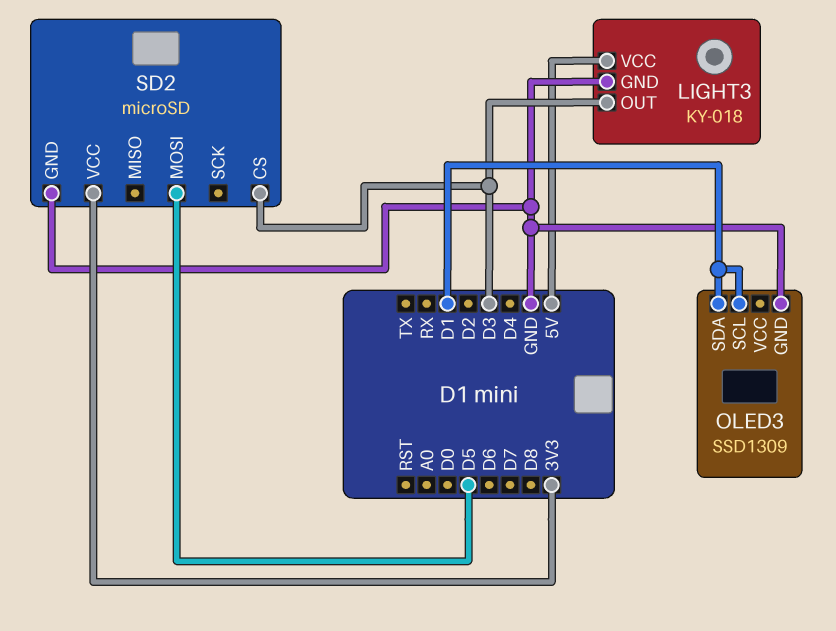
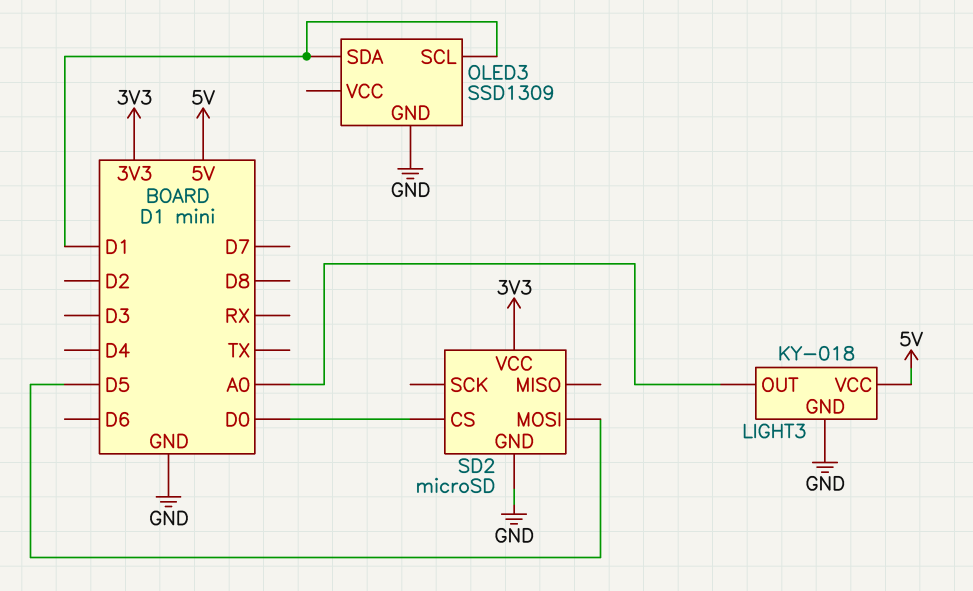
LIGHT3 pin OUT: D3 -> A0
SD2 pin CS: D3 -> D0

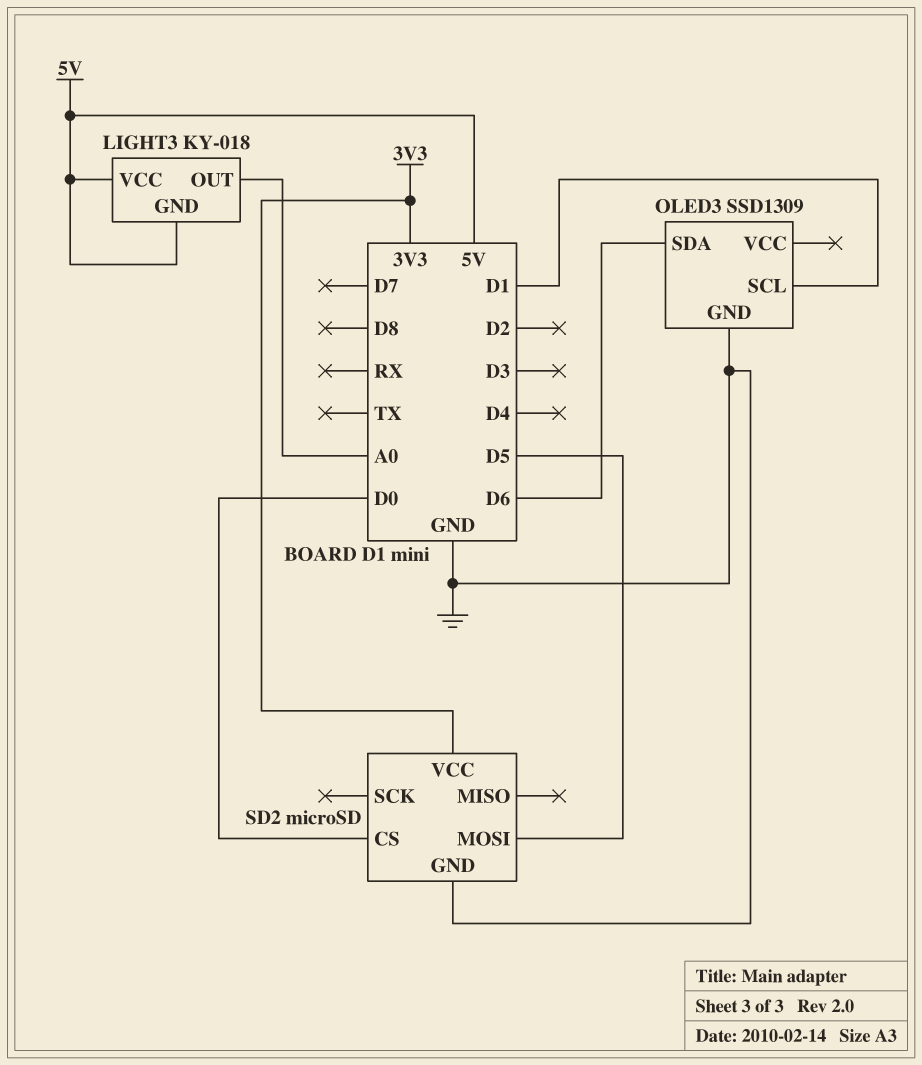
LIGHT3 pin GND: GND -> 5V
OLED3 pin SDA: D1 -> D6

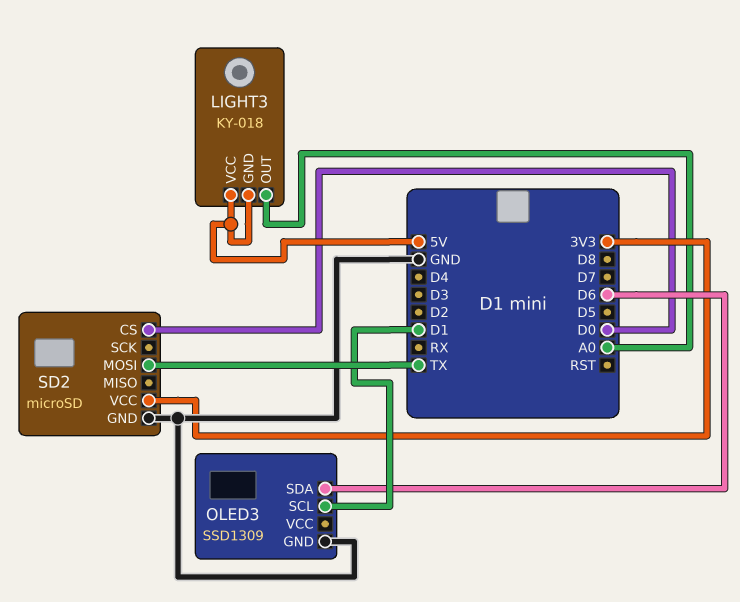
SD2 pin MOSI: D5 -> TX

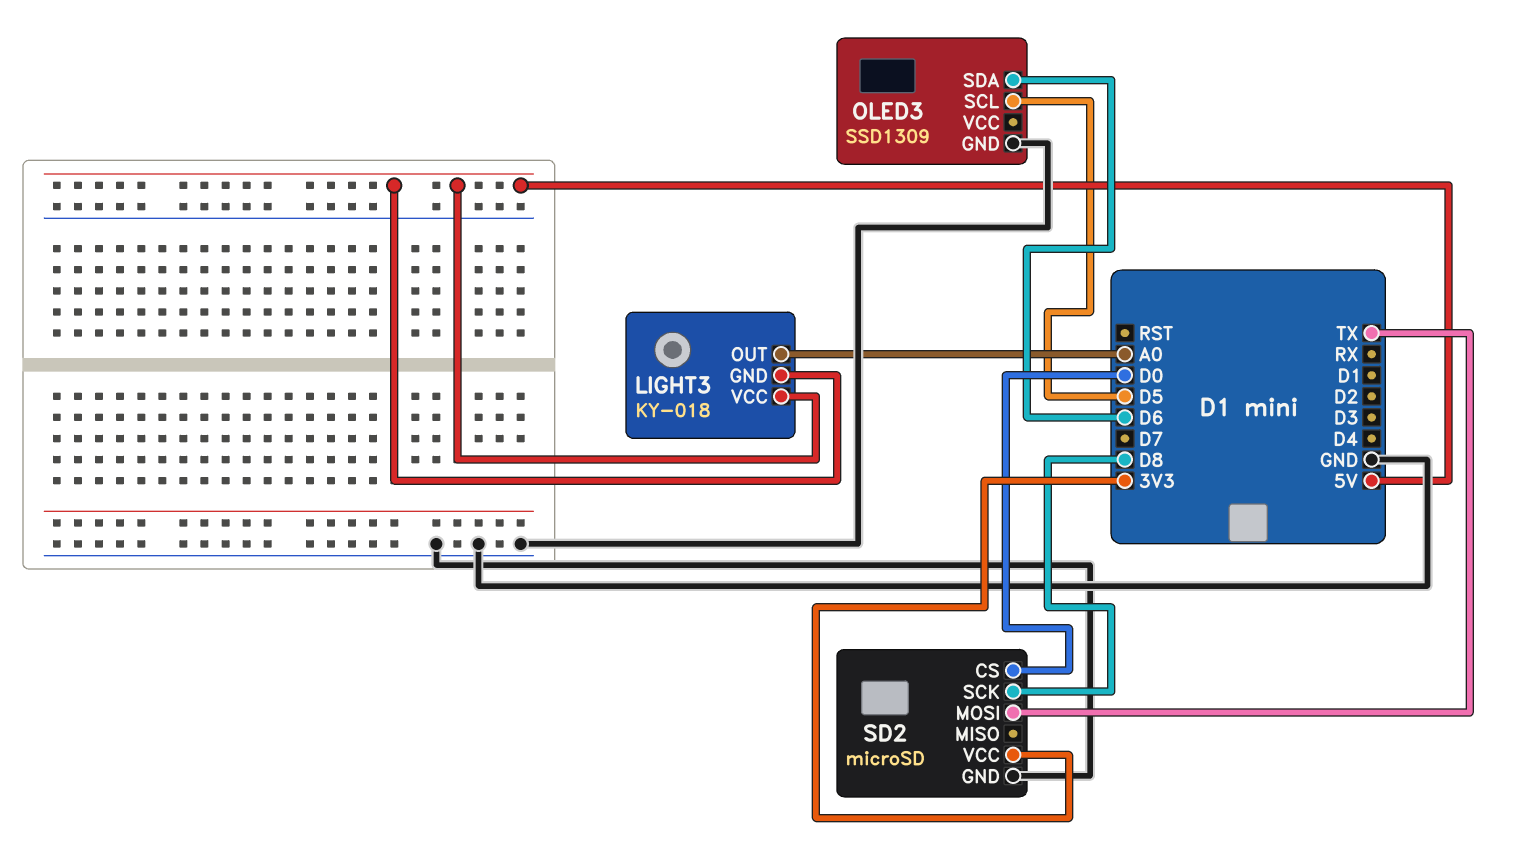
OLED3 pin SCL: D1 -> D5
SD2 pin SCK: none -> D8

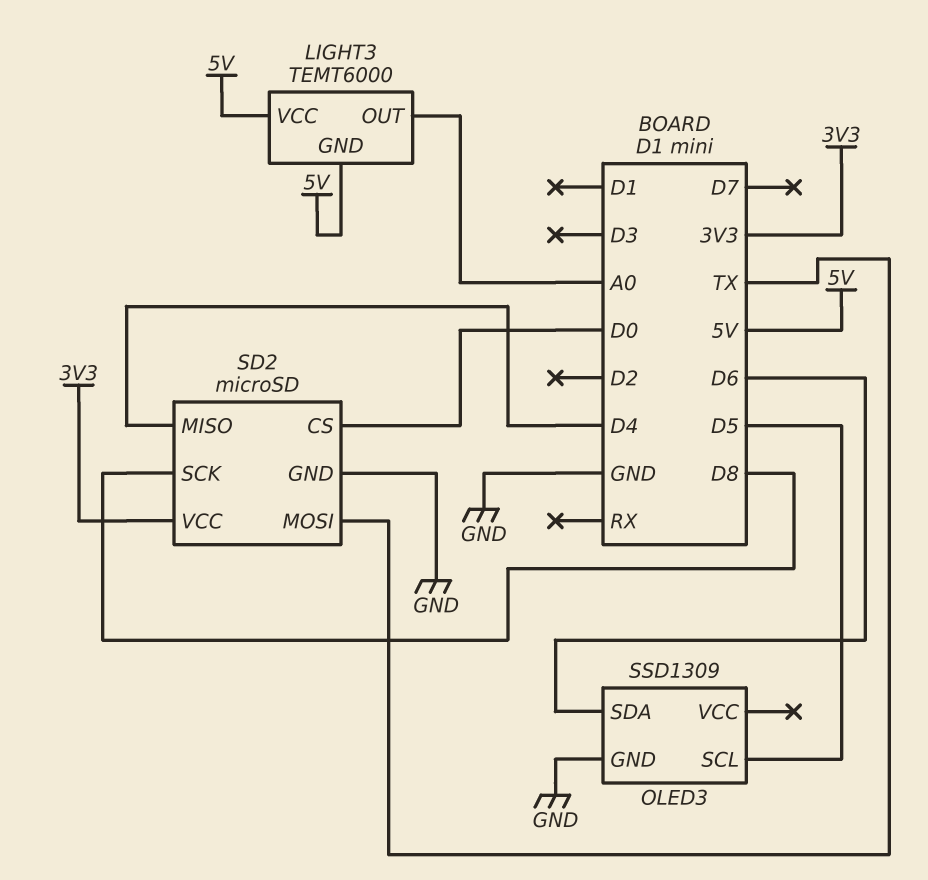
LIGHT3: KY-018 -> TEMT6000
SD2 pin MISO: none -> D4

